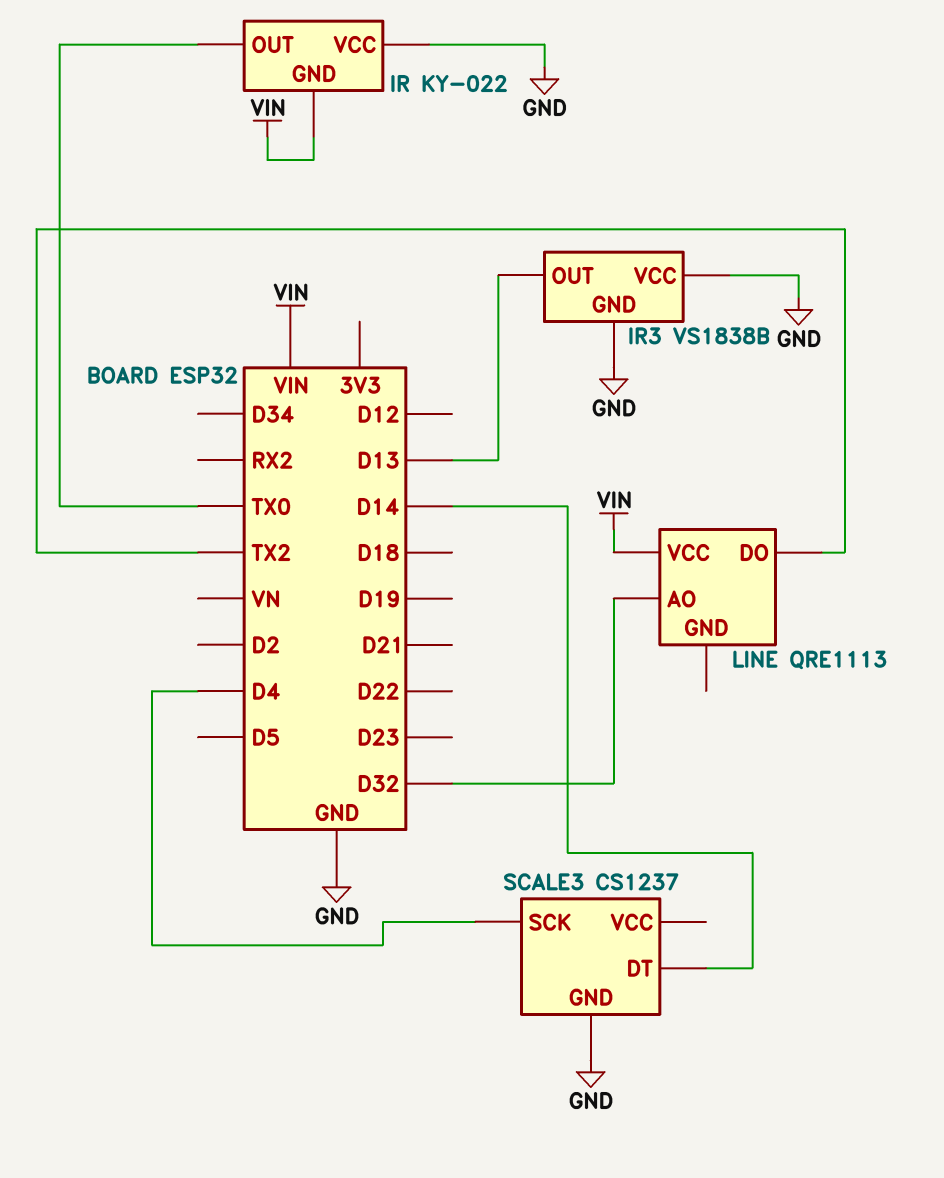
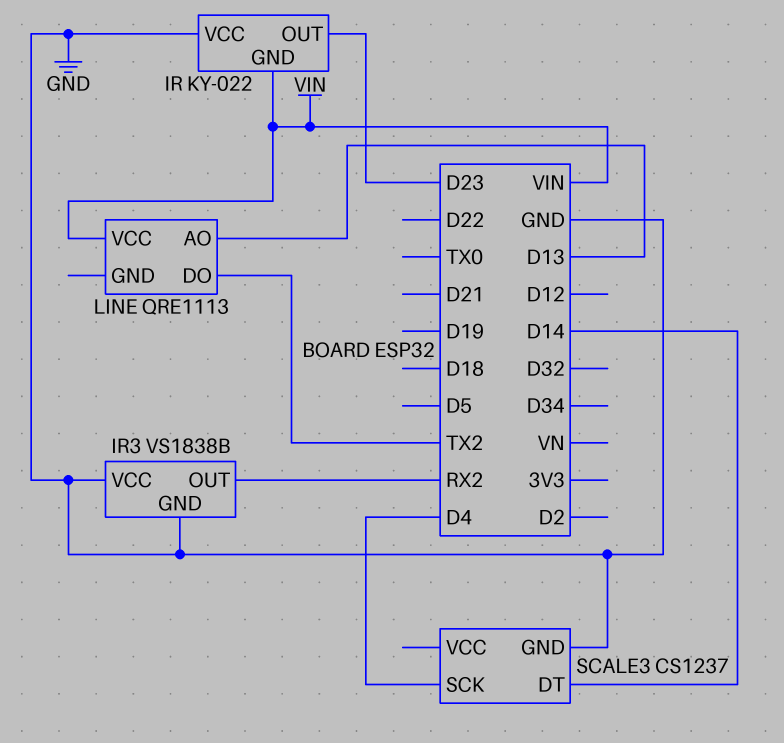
IR pin OUT: TX0 -> D23
IR3 pin OUT: D13 -> RX2
LINE pin AO: D32 -> D13

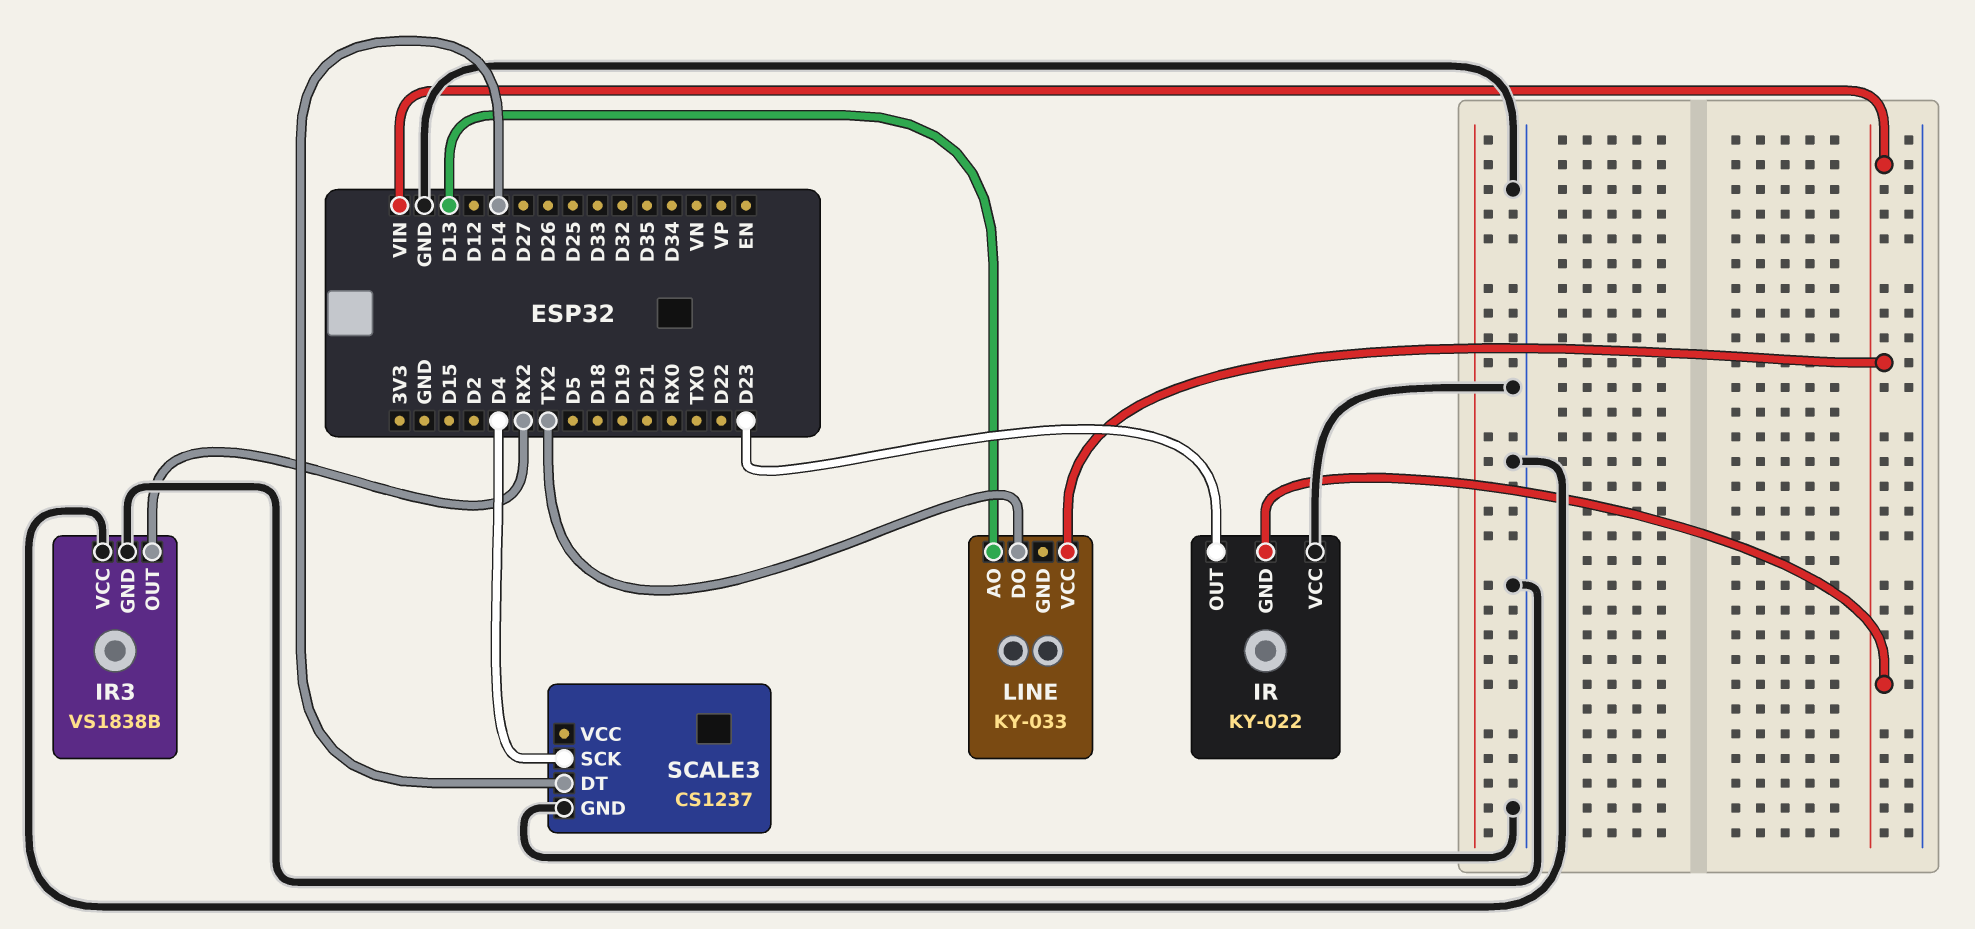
LINE: QRE1113 -> KY-033

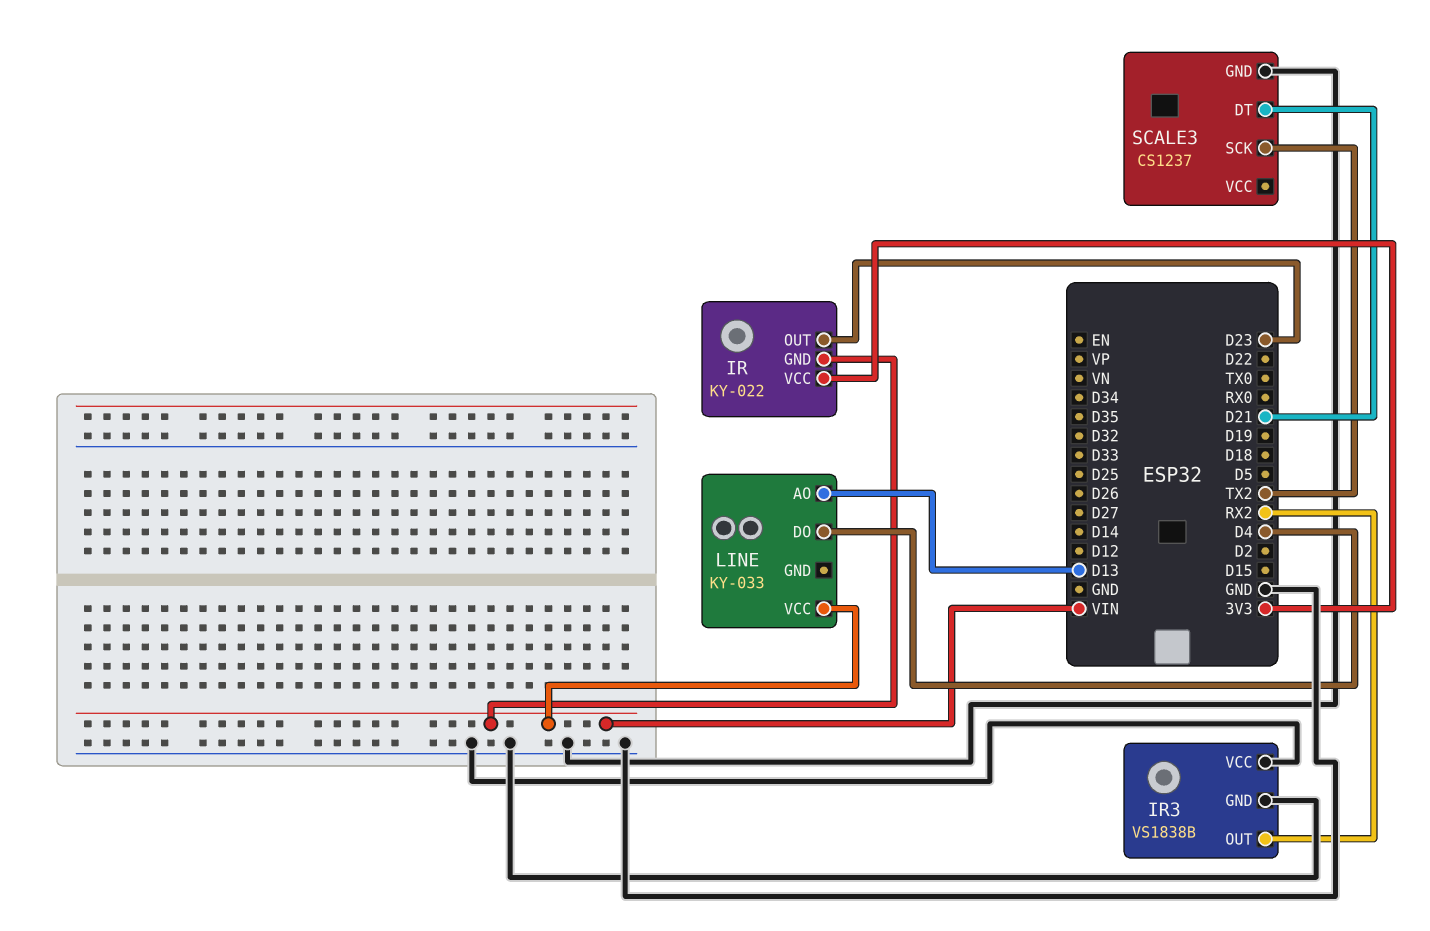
IR pin VCC: GND -> 3V3
LINE pin DO: TX2 -> D4
SCALE3 pin DT: D14 -> D21
SCALE3 pin SCK: D4 -> TX2

